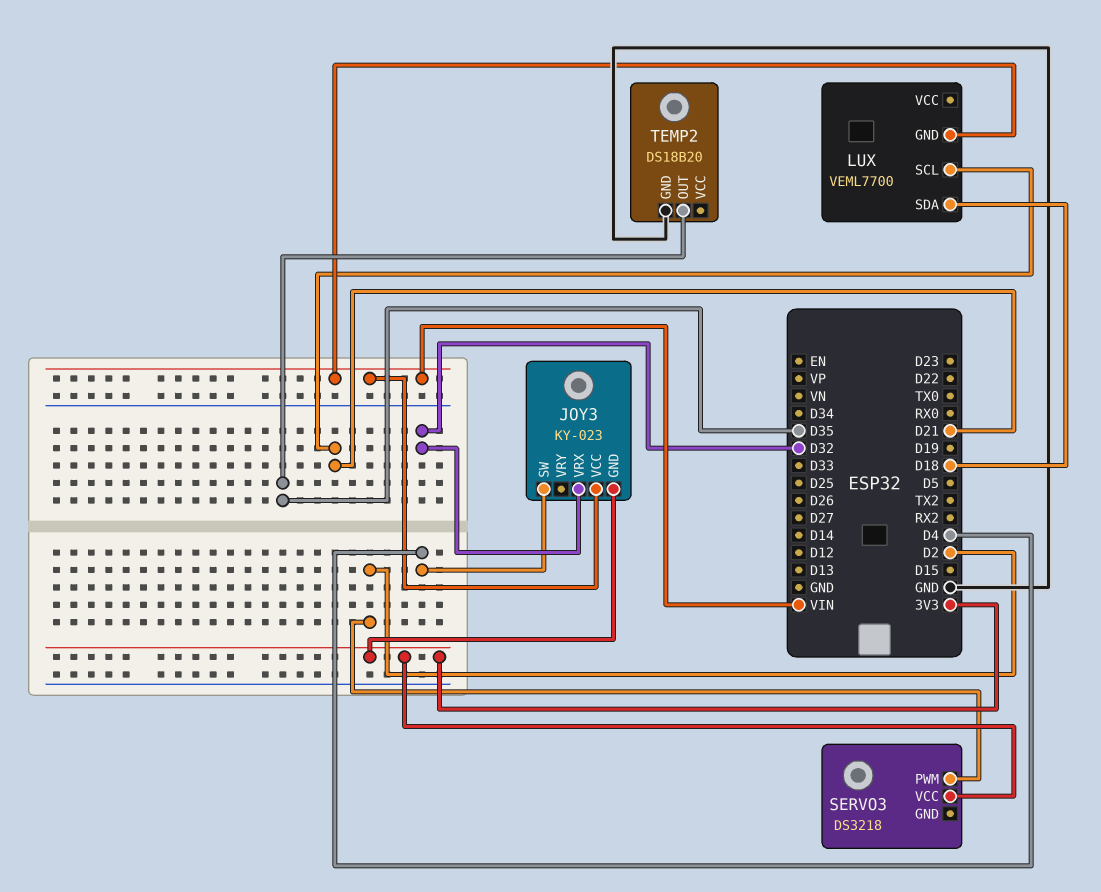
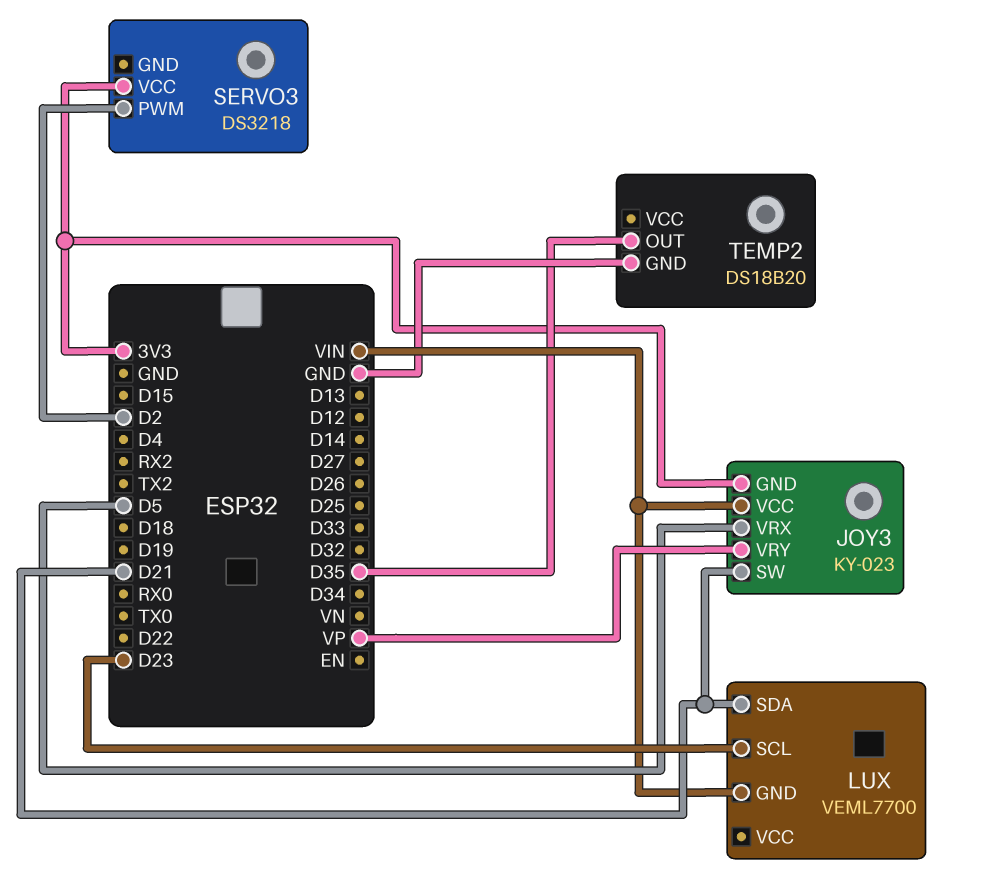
JOY3 pin SW: D4 -> D21
JOY3 pin VRX: D32 -> D5
JOY3 pin VRY: none -> VP
LUX pin SCL: D21 -> D23
LUX pin SDA: D18 -> D21

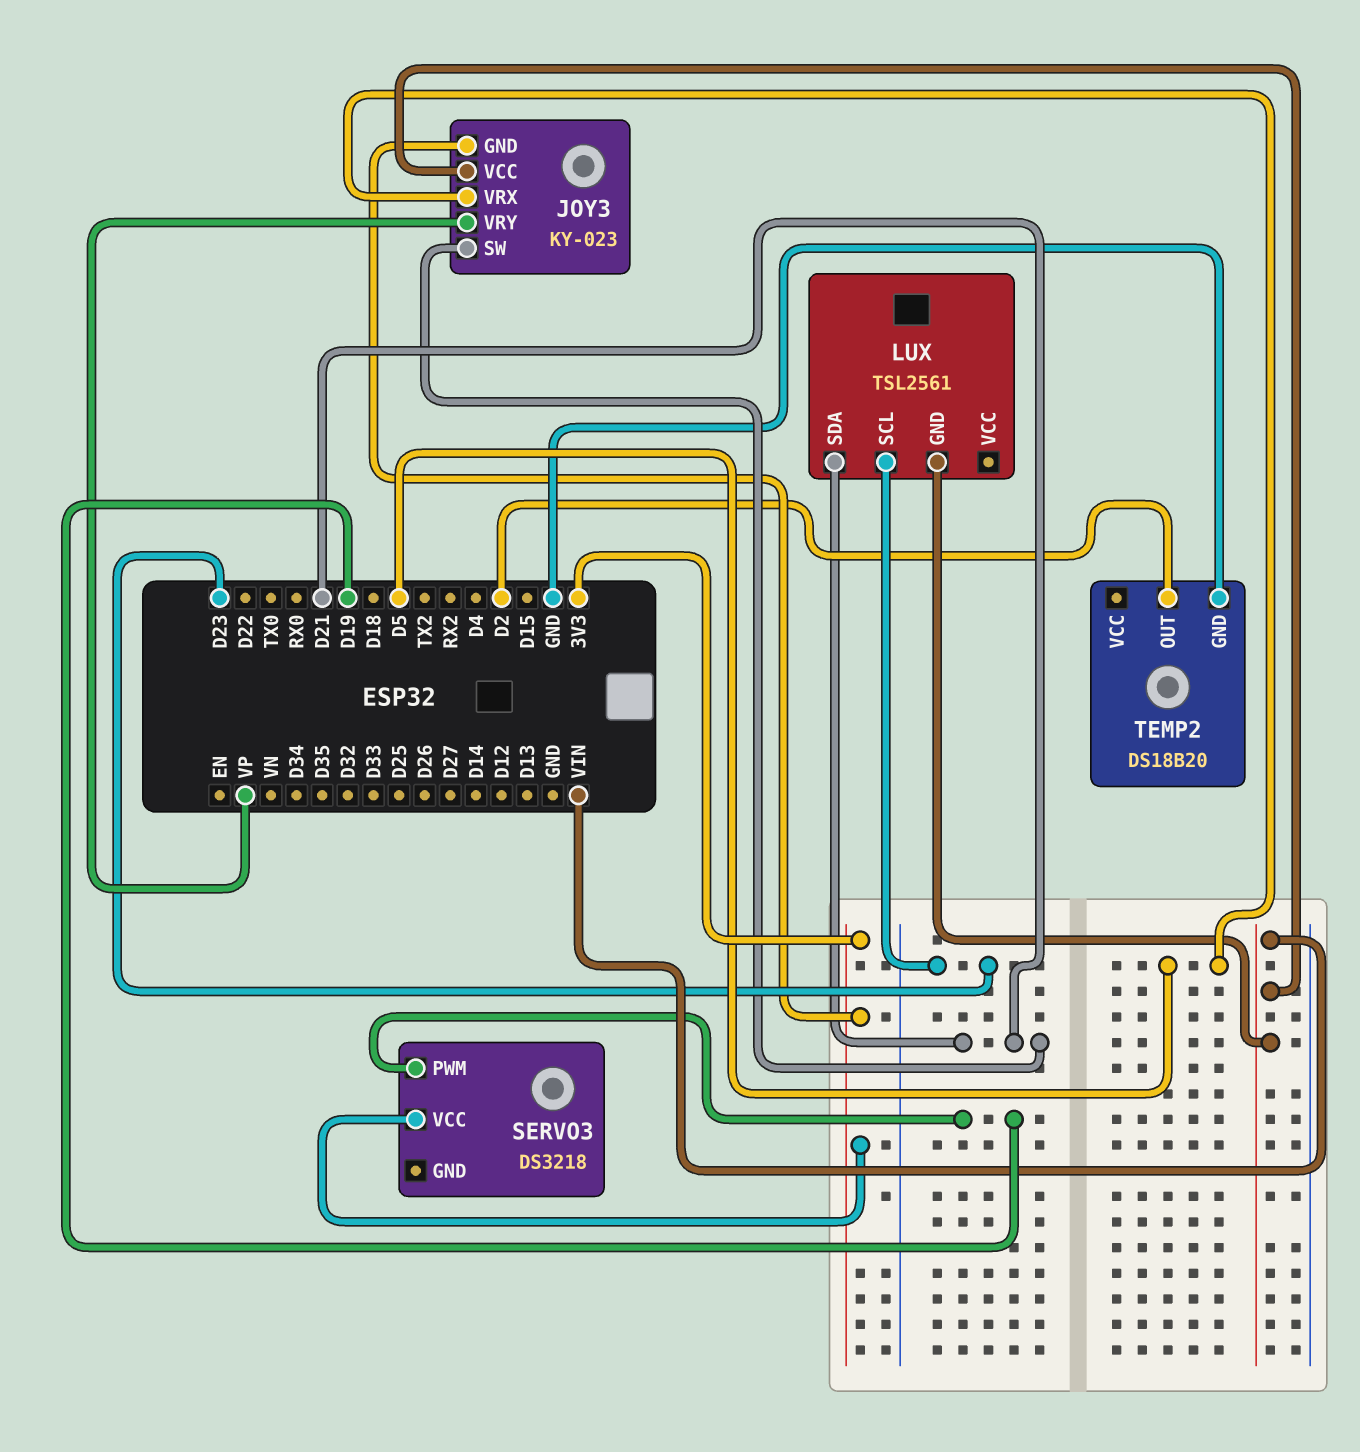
LUX: VEML7700 -> TSL2561
SERVO3 pin PWM: D2 -> D19
TEMP2 pin OUT: D35 -> D2

